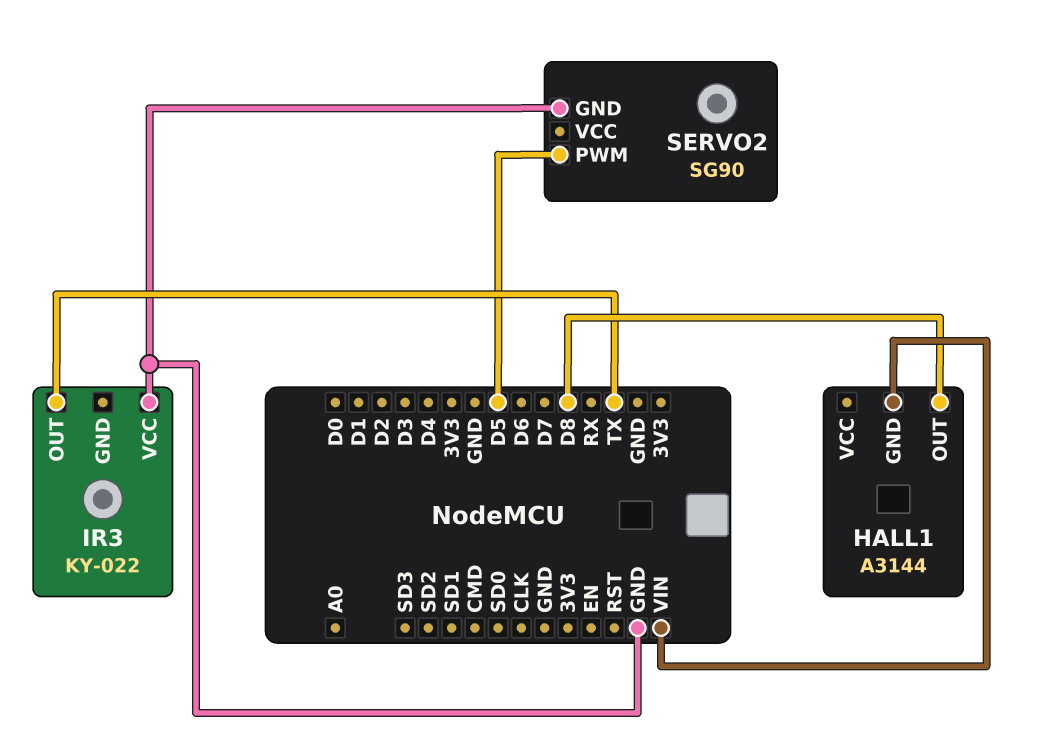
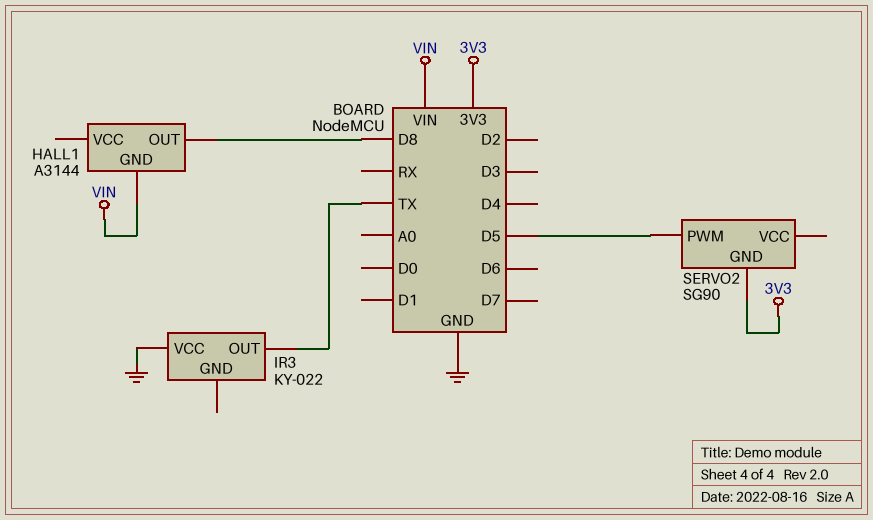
SERVO2 pin GND: GND -> 3V3

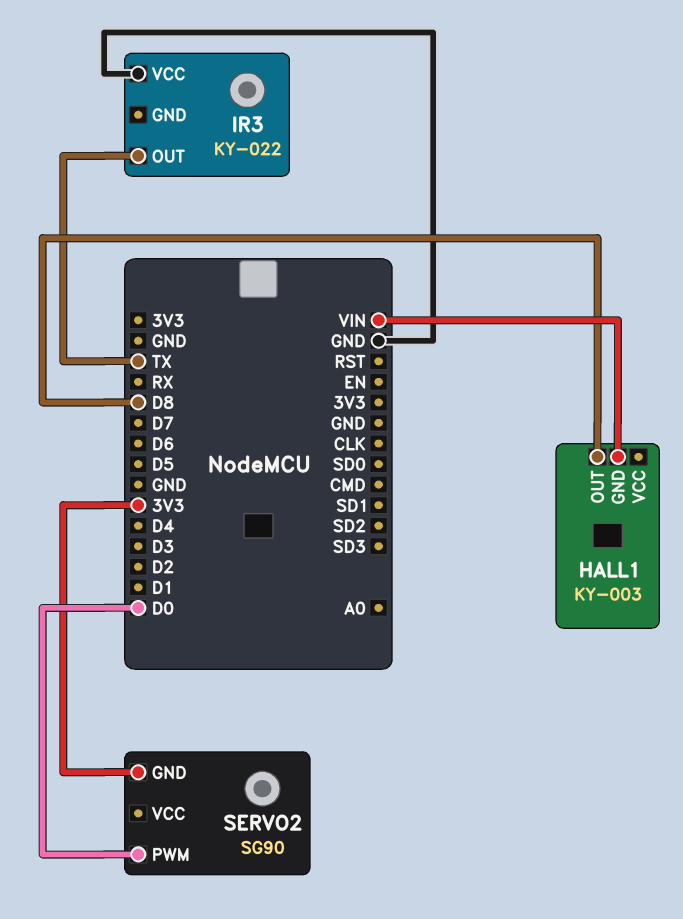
HALL1: A3144 -> KY-003
SERVO2 pin PWM: D5 -> D0

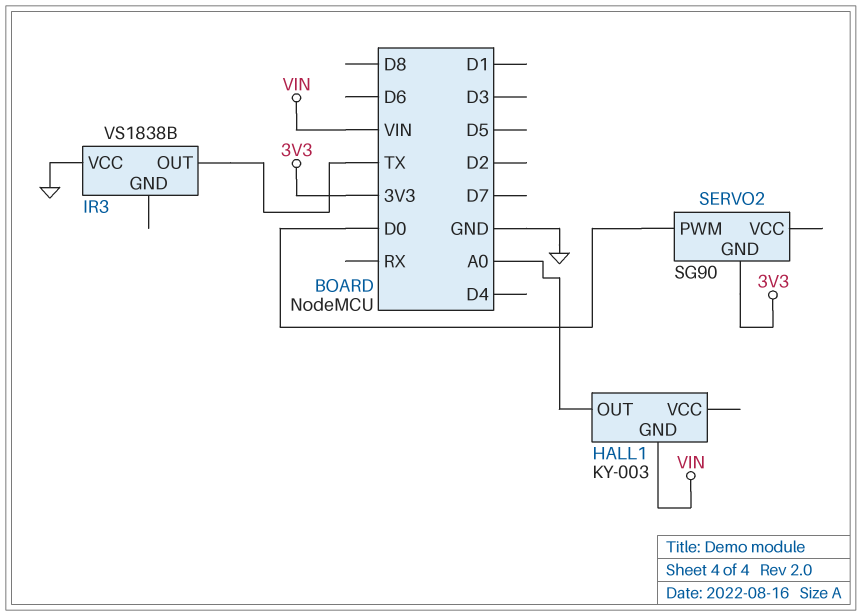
HALL1 pin OUT: D8 -> A0
IR3: KY-022 -> VS1838B

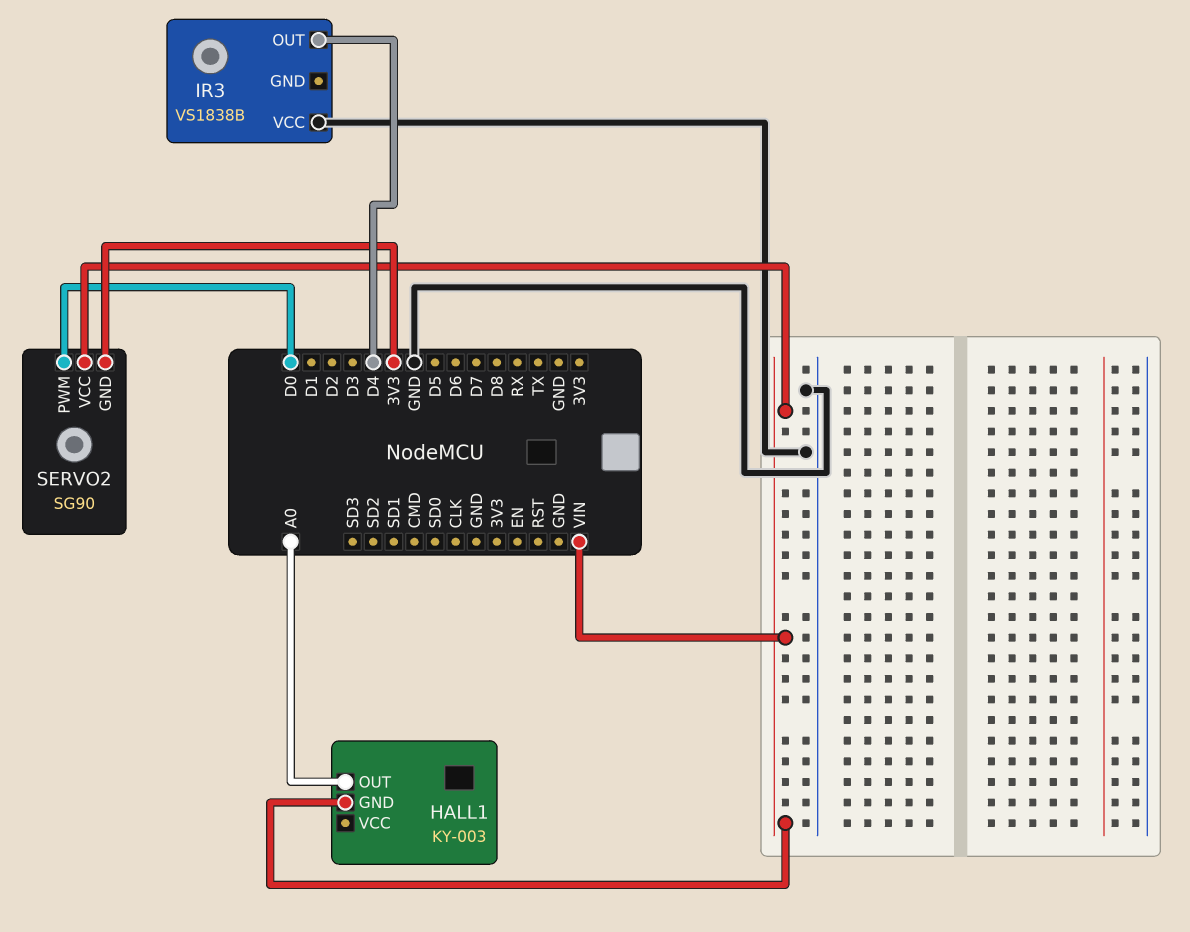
IR3 pin OUT: TX -> D4
SERVO2 pin VCC: none -> VIN

